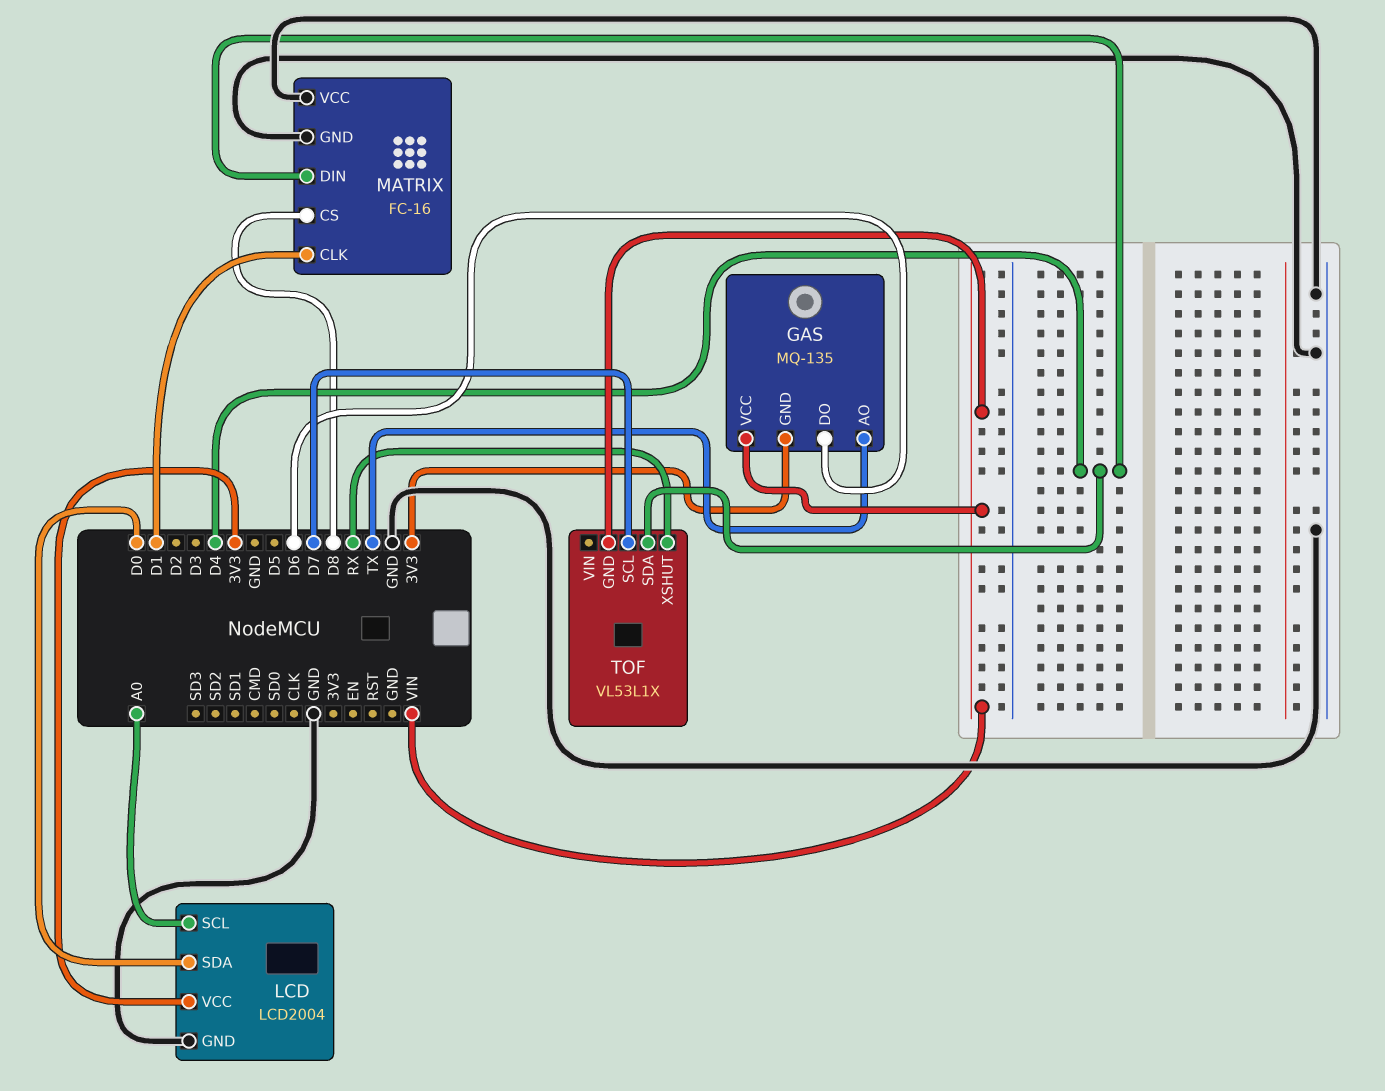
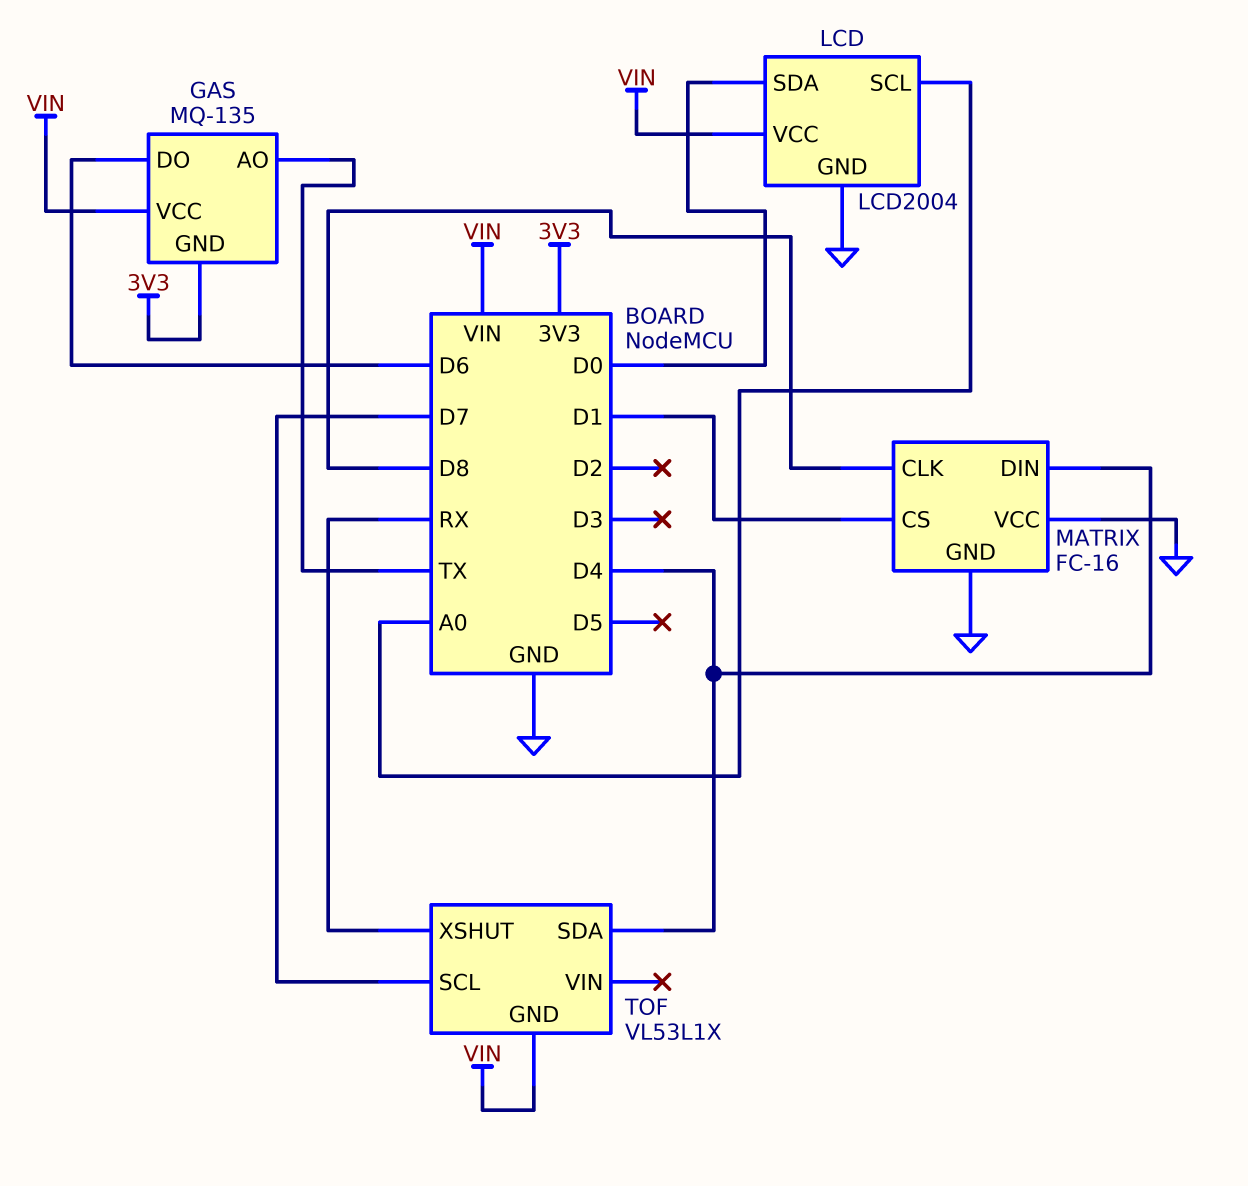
LCD pin VCC: 3V3 -> VIN
MATRIX pin CLK: D1 -> D8
MATRIX pin CS: D8 -> D1

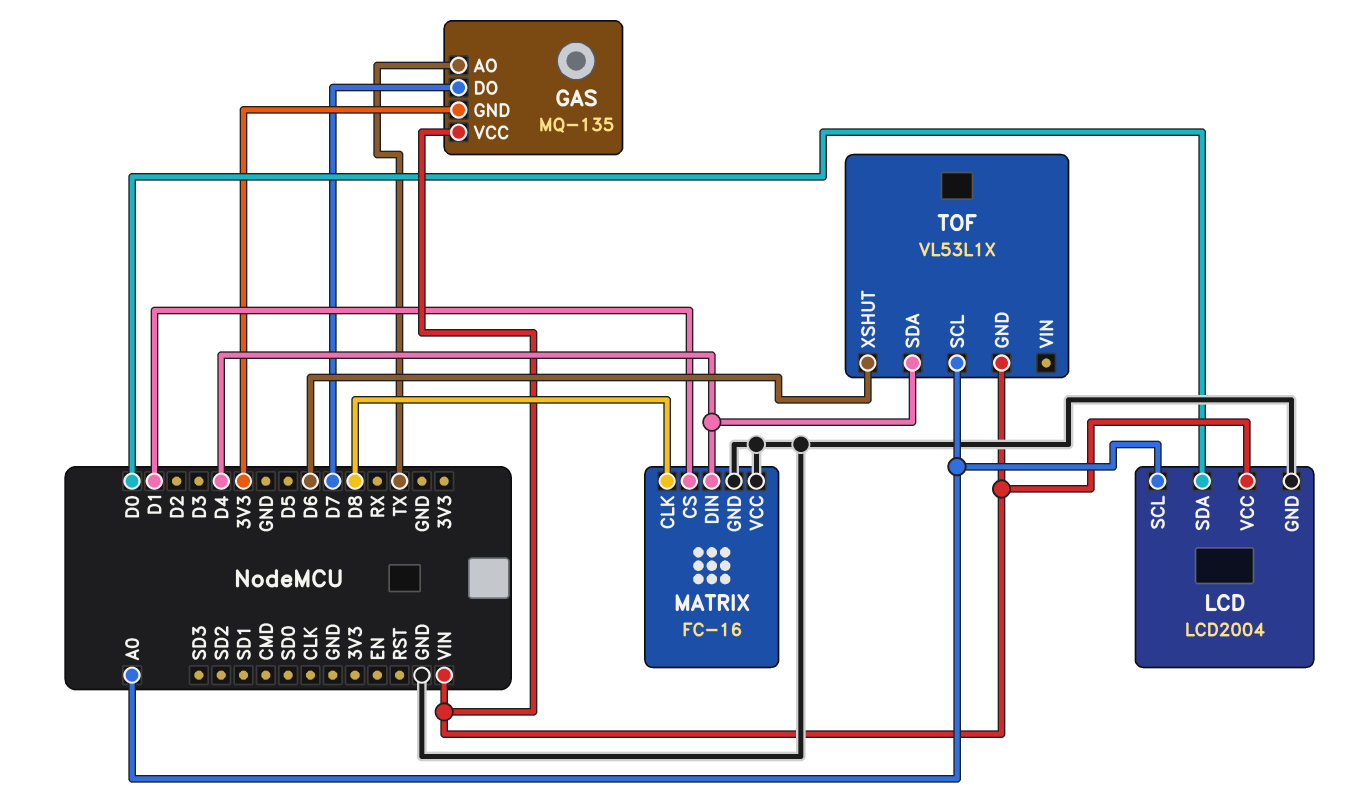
GAS pin DO: D6 -> D7
TOF pin SCL: D7 -> A0
TOF pin XSHUT: RX -> D6

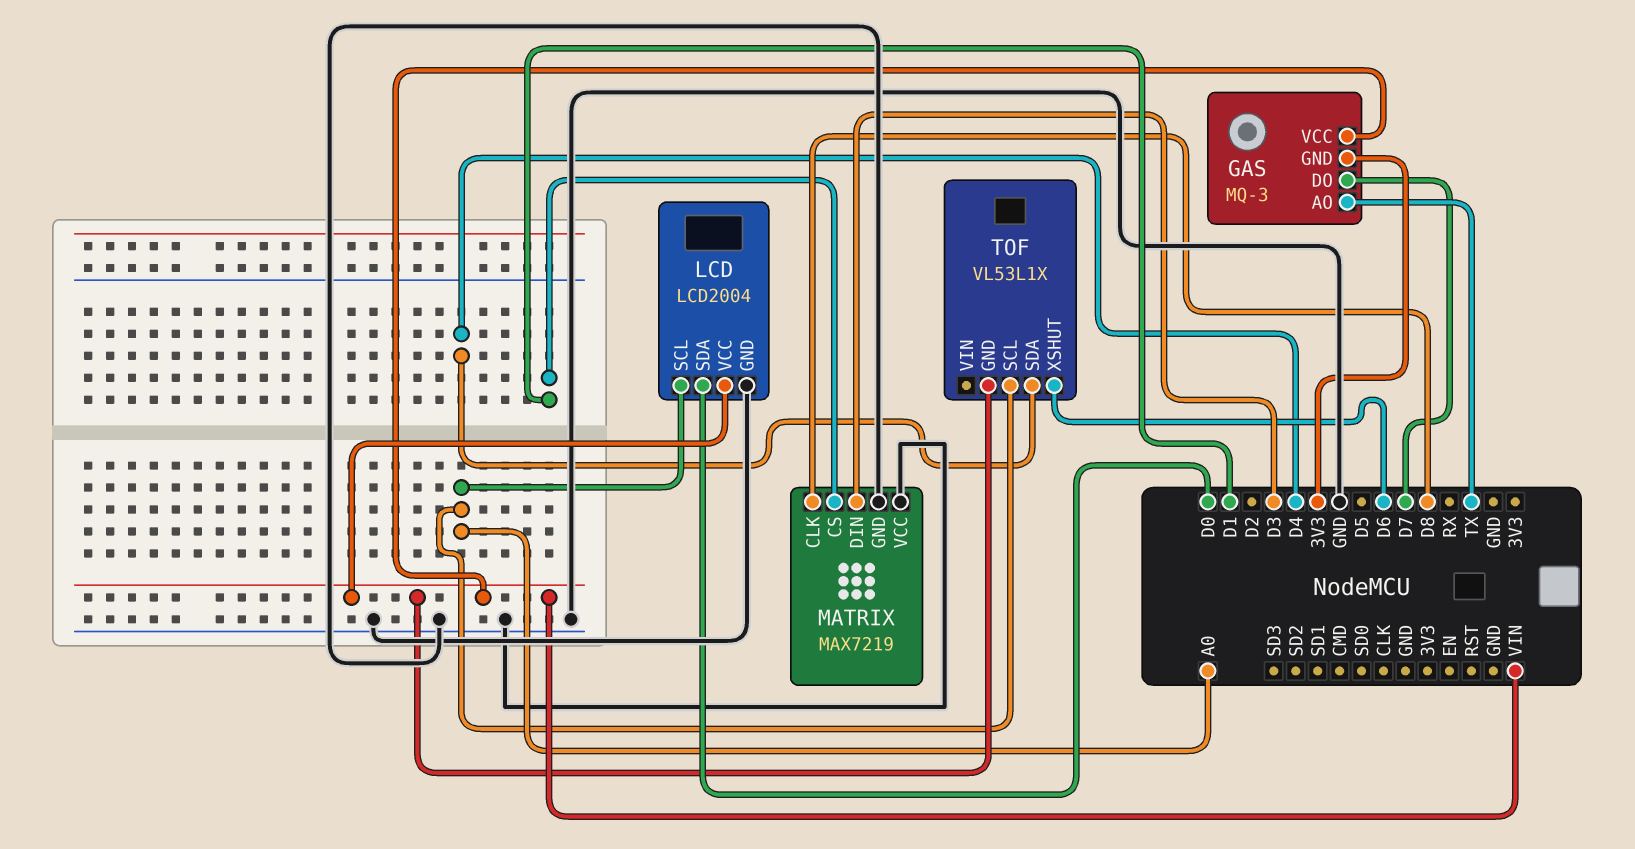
GAS: MQ-135 -> MQ-3
MATRIX: FC-16 -> MAX7219
MATRIX pin DIN: D4 -> D3

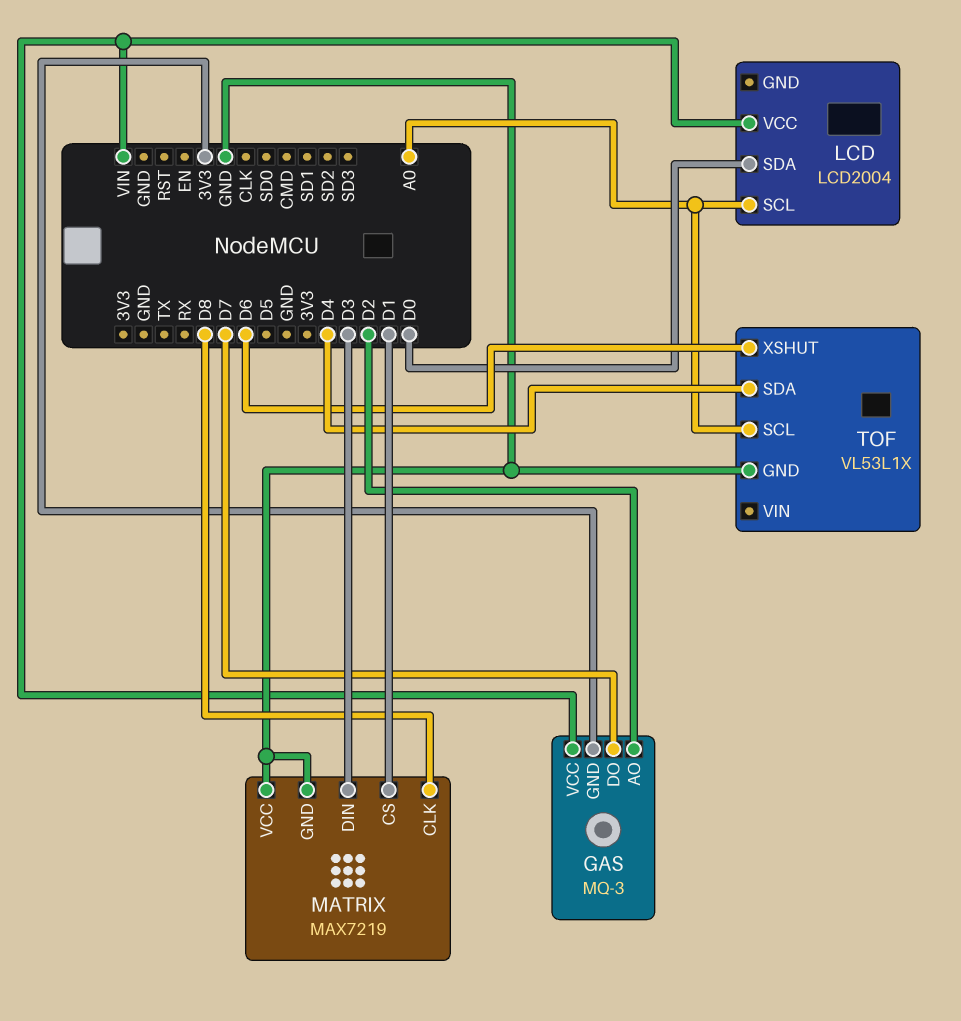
GAS pin AO: TX -> D2
LCD pin GND: GND -> none
TOF pin GND: VIN -> GND

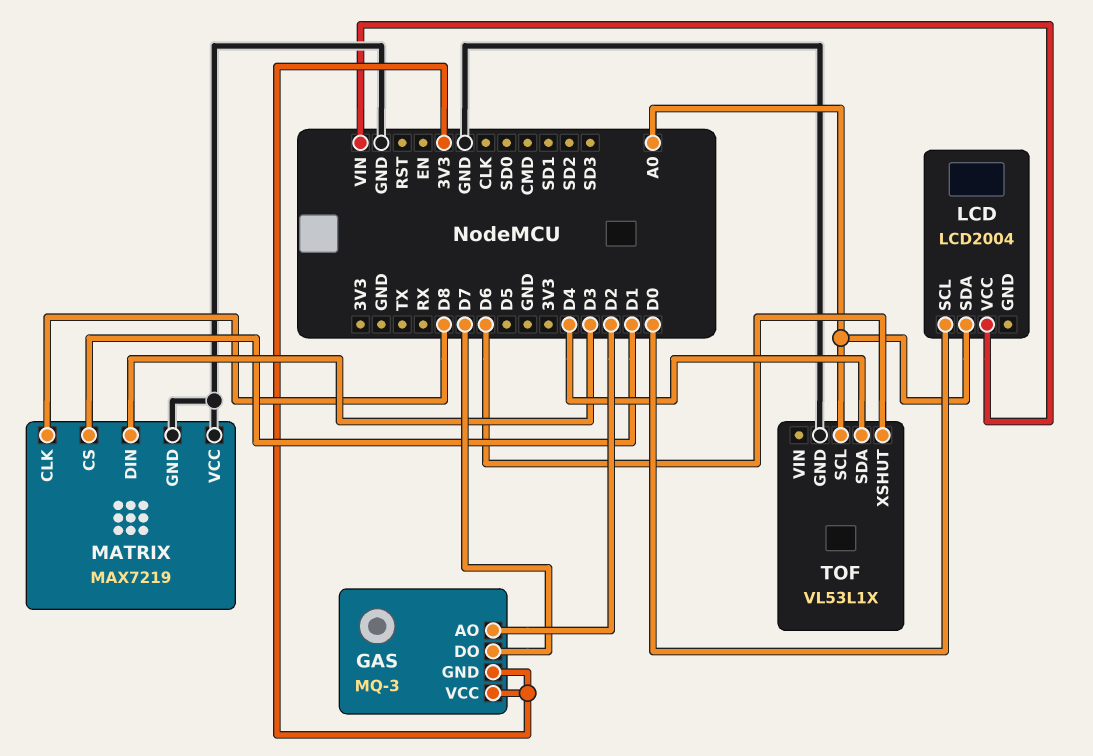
GAS pin VCC: VIN -> 3V3
LCD pin SCL: A0 -> D0
LCD pin SDA: D0 -> A0

